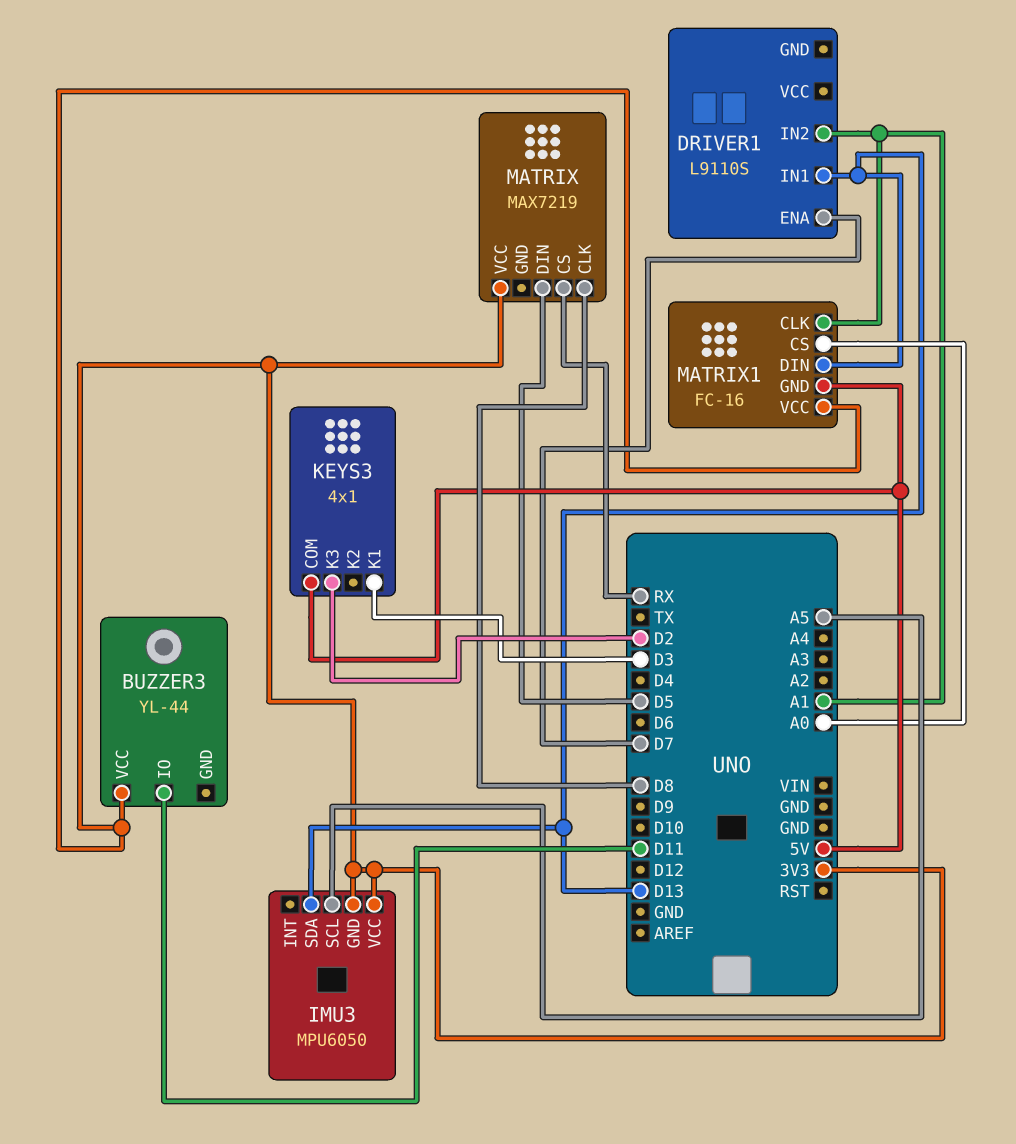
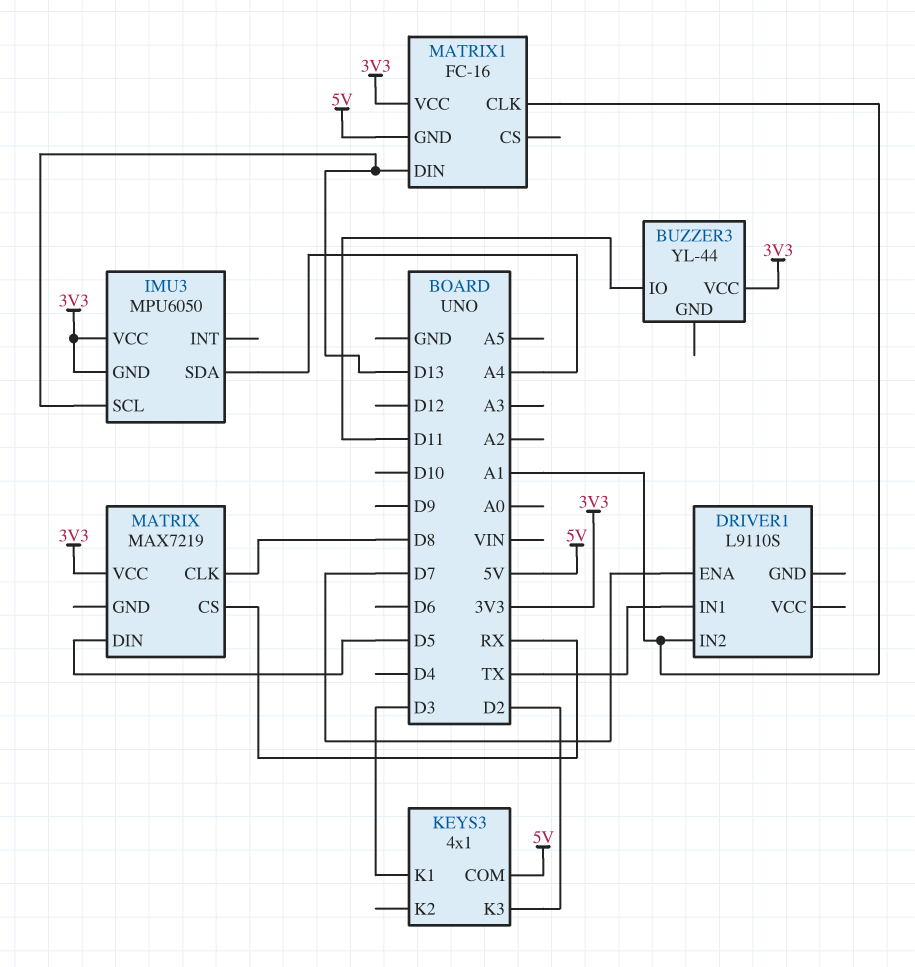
DRIVER1 pin IN1: D13 -> TX
IMU3 pin SCL: A5 -> D13
IMU3 pin SDA: D13 -> A4
MATRIX1 pin CS: A0 -> none

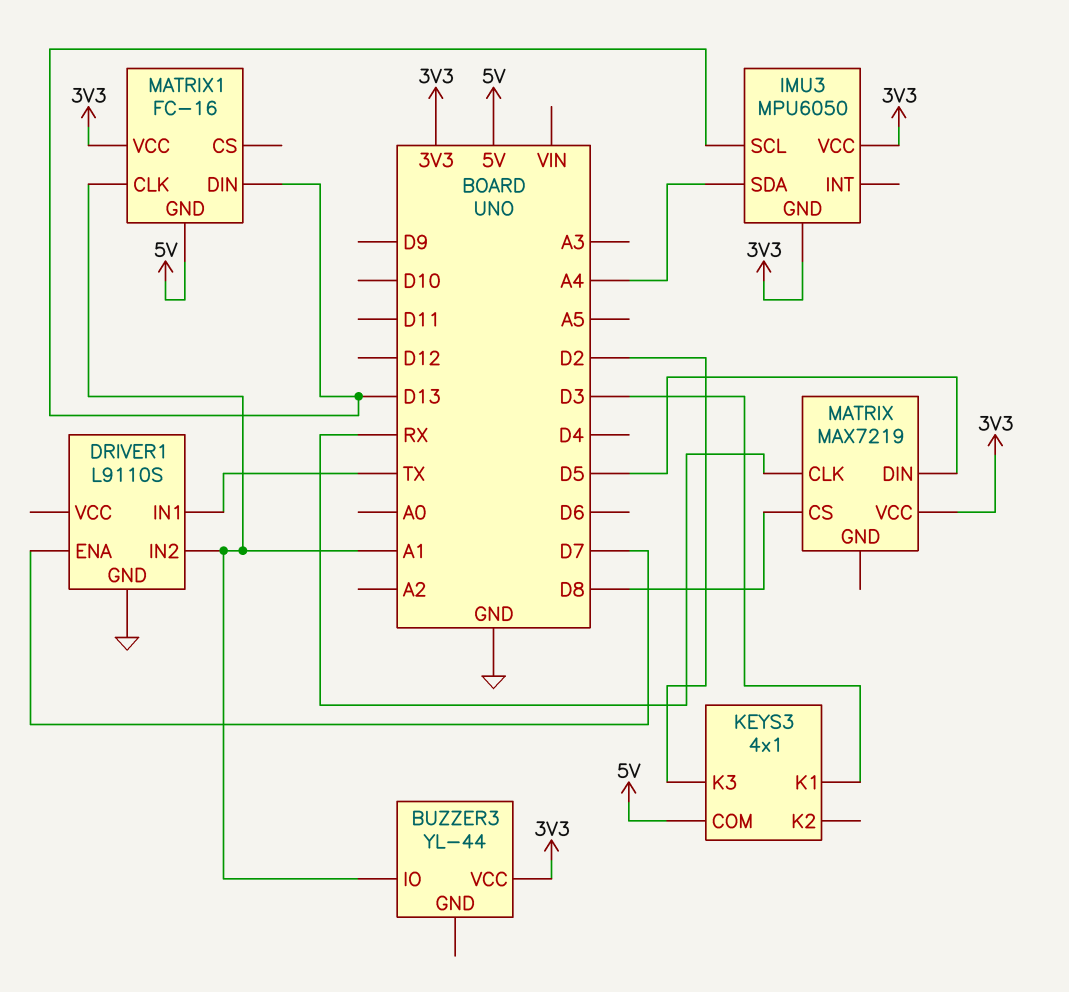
BUZZER3 pin IO: D11 -> A1
DRIVER1 pin GND: none -> GND
MATRIX pin CLK: D8 -> RX
MATRIX pin CS: RX -> D8

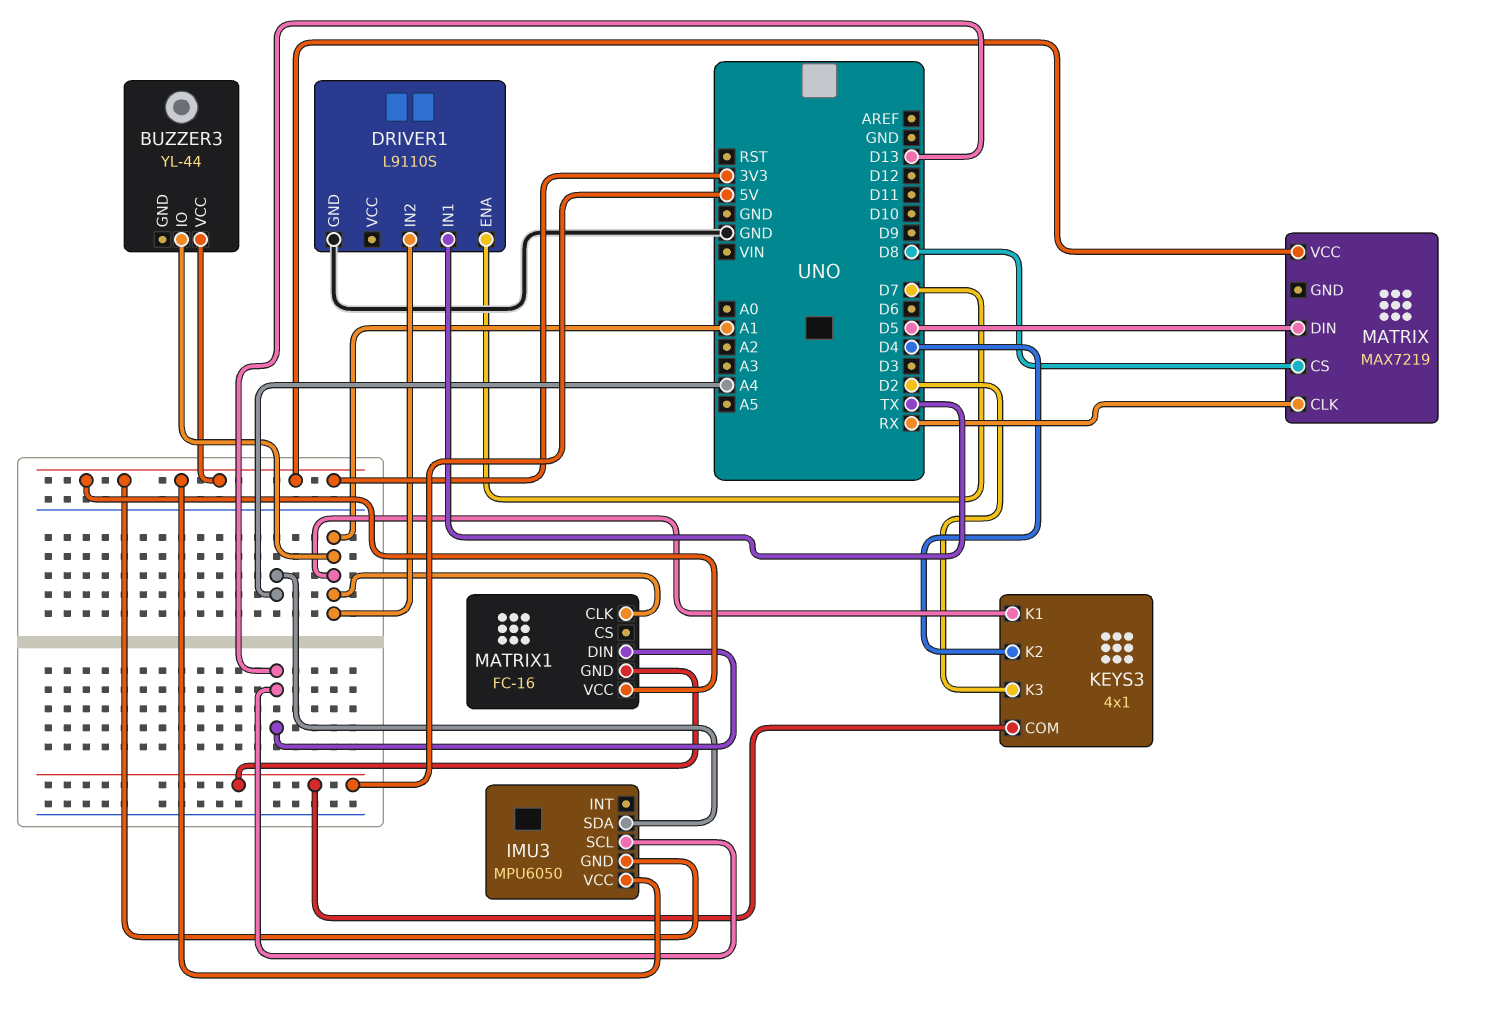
KEYS3 pin K1: D3 -> A1
KEYS3 pin K2: none -> D4

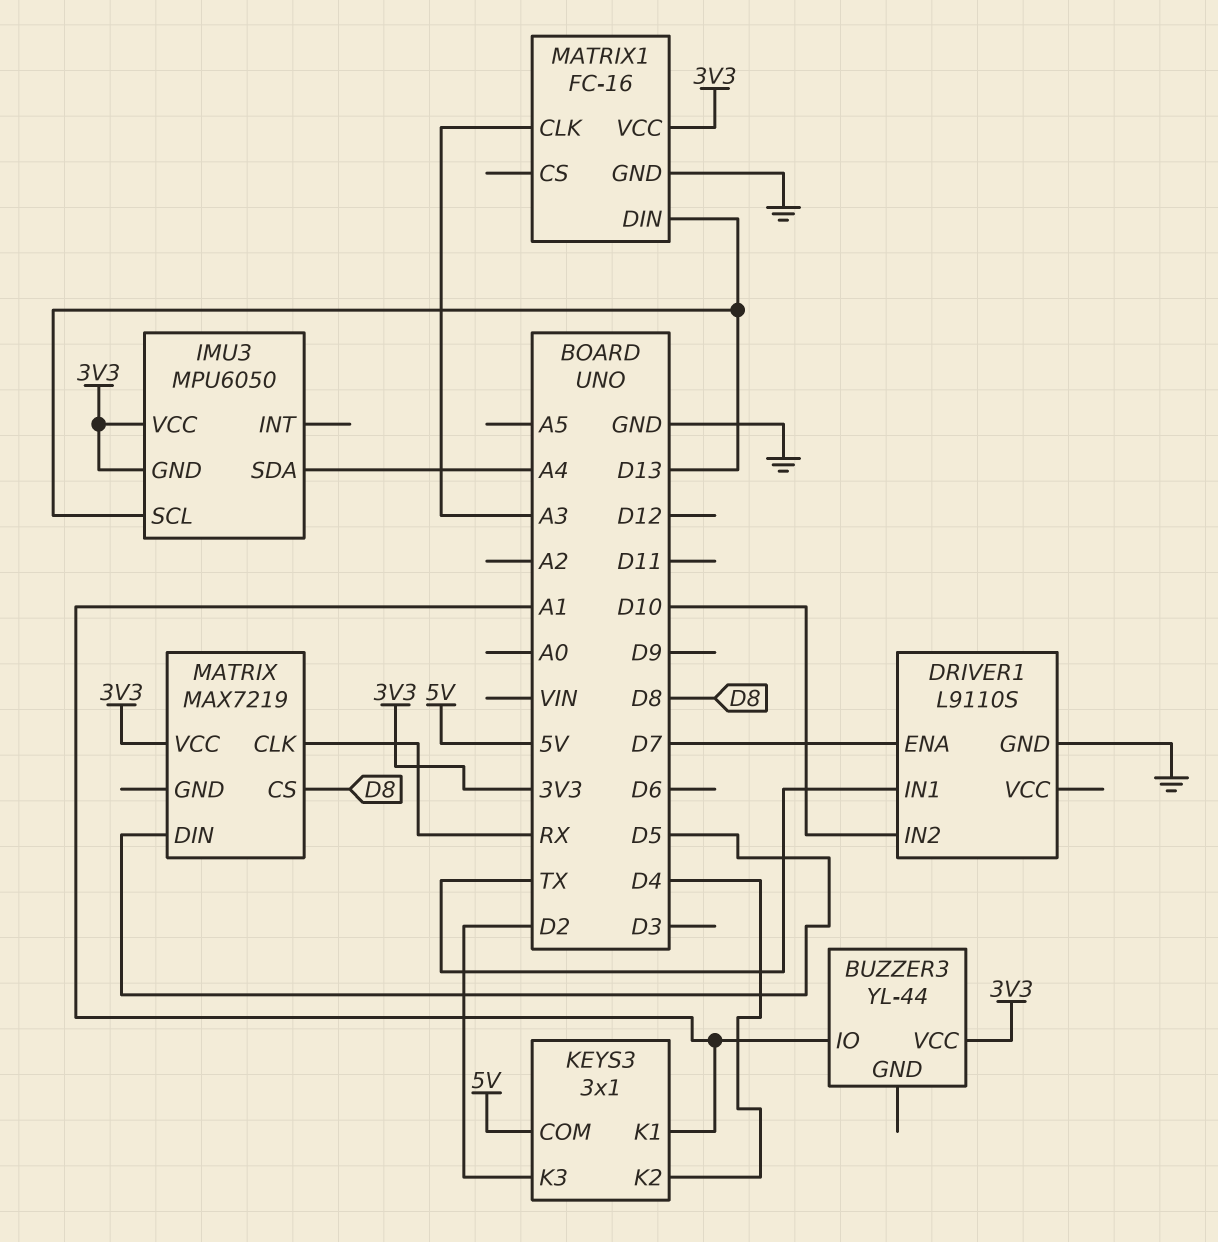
DRIVER1 pin IN2: A1 -> D10
KEYS3: 4x1 -> 3x1
MATRIX1 pin CLK: A1 -> A3
MATRIX1 pin GND: 5V -> GND

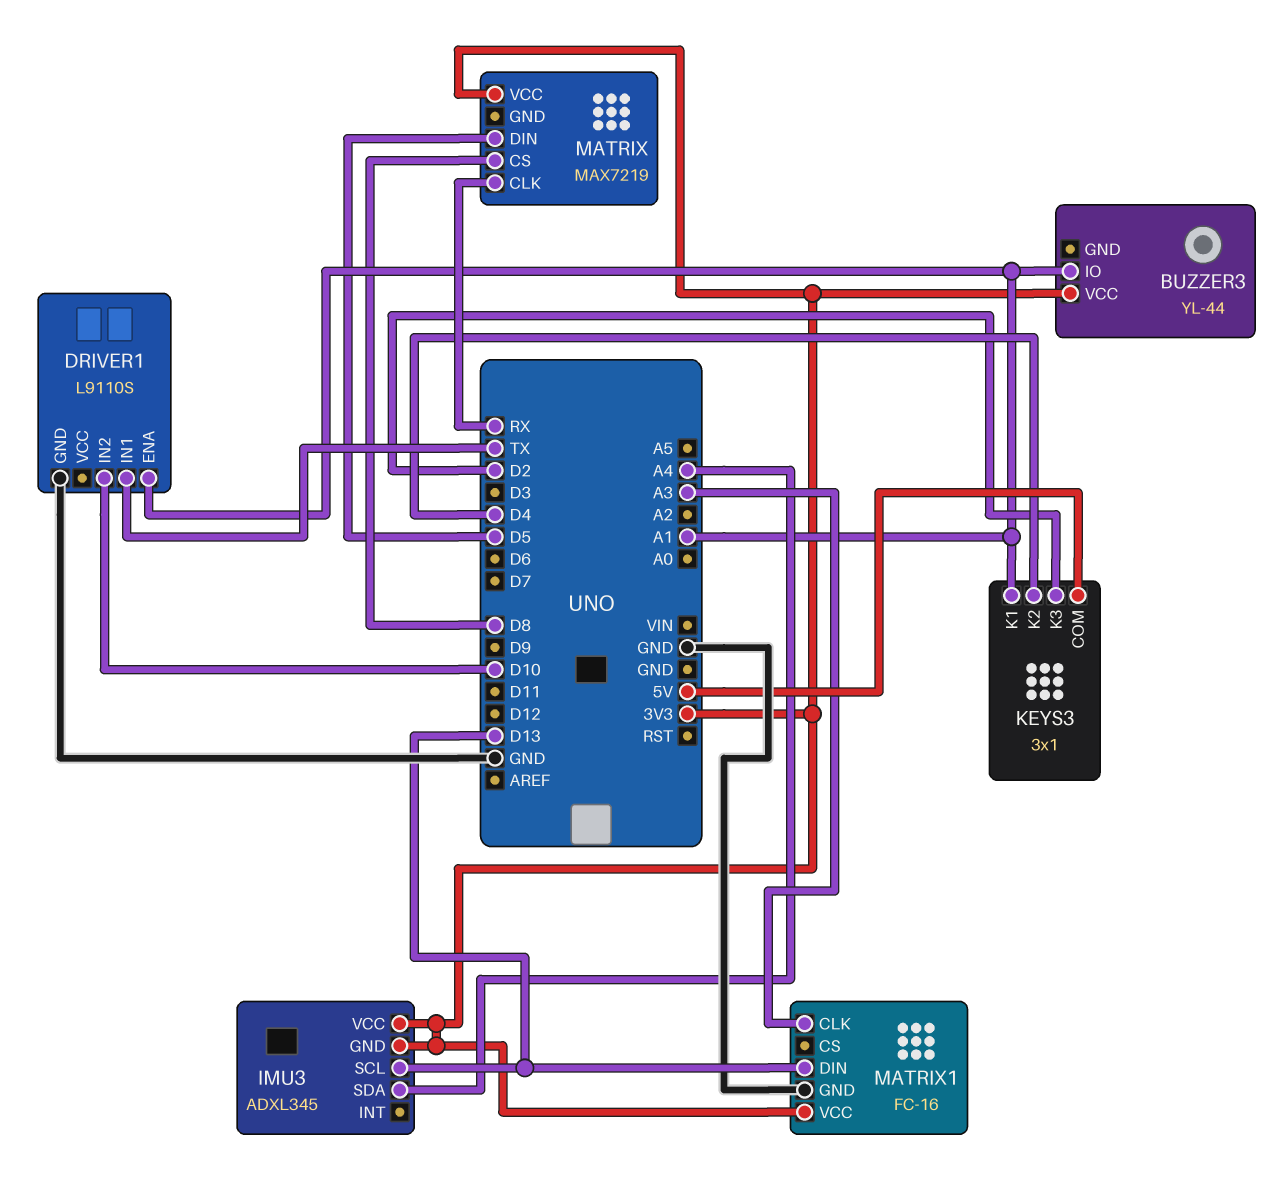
DRIVER1 pin ENA: D7 -> A1
IMU3: MPU6050 -> ADXL345

